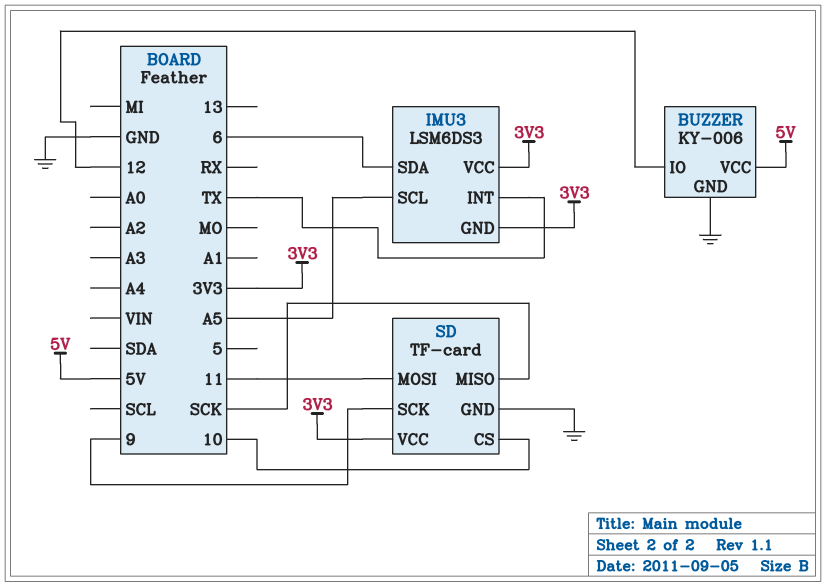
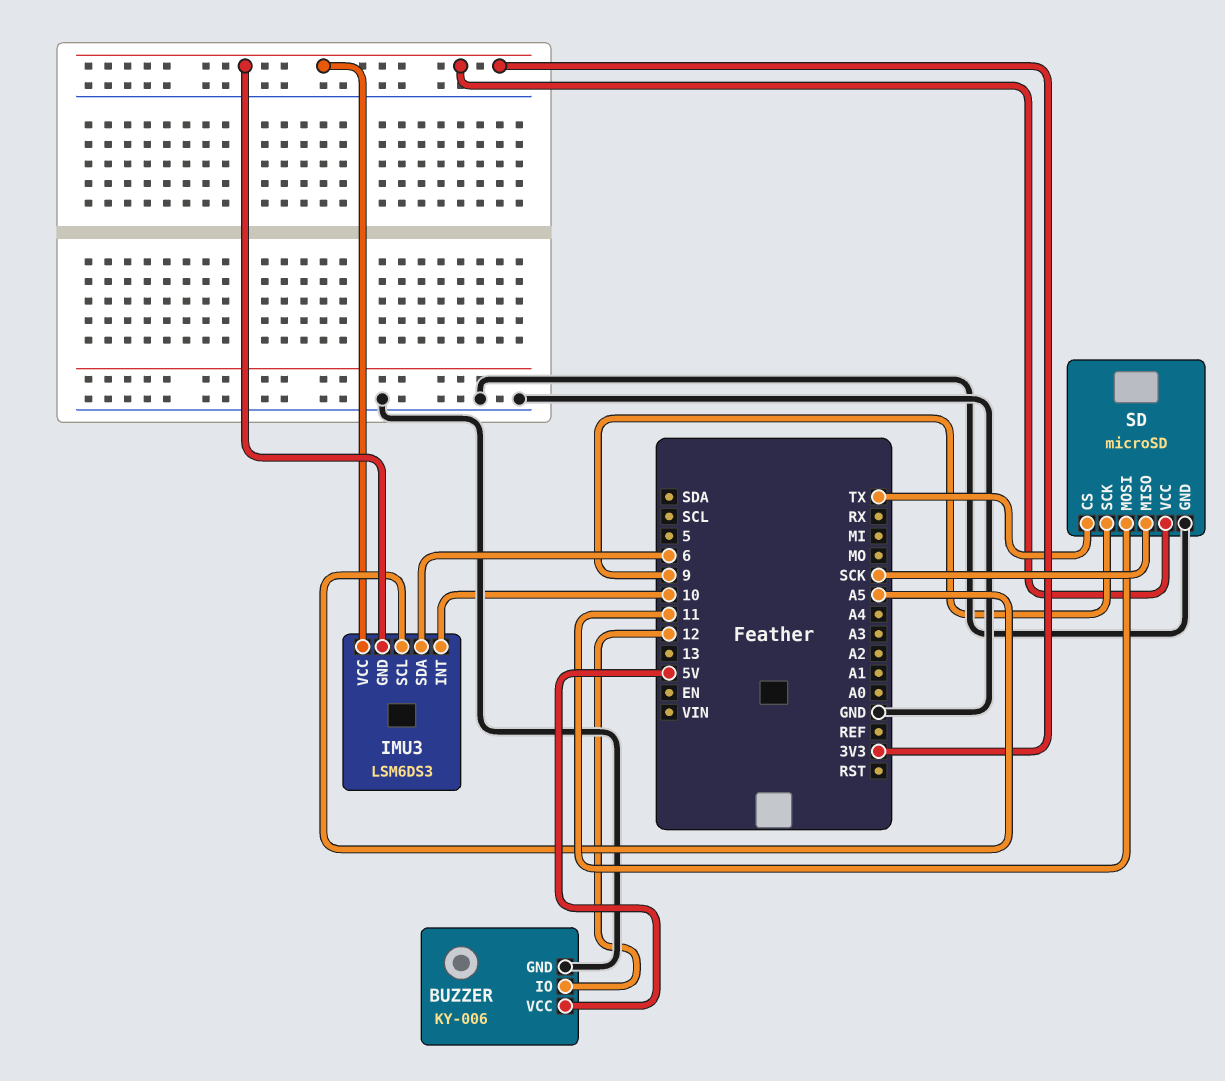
IMU3 pin INT: TX -> 10
SD: TF-card -> microSD
SD pin CS: 10 -> TX

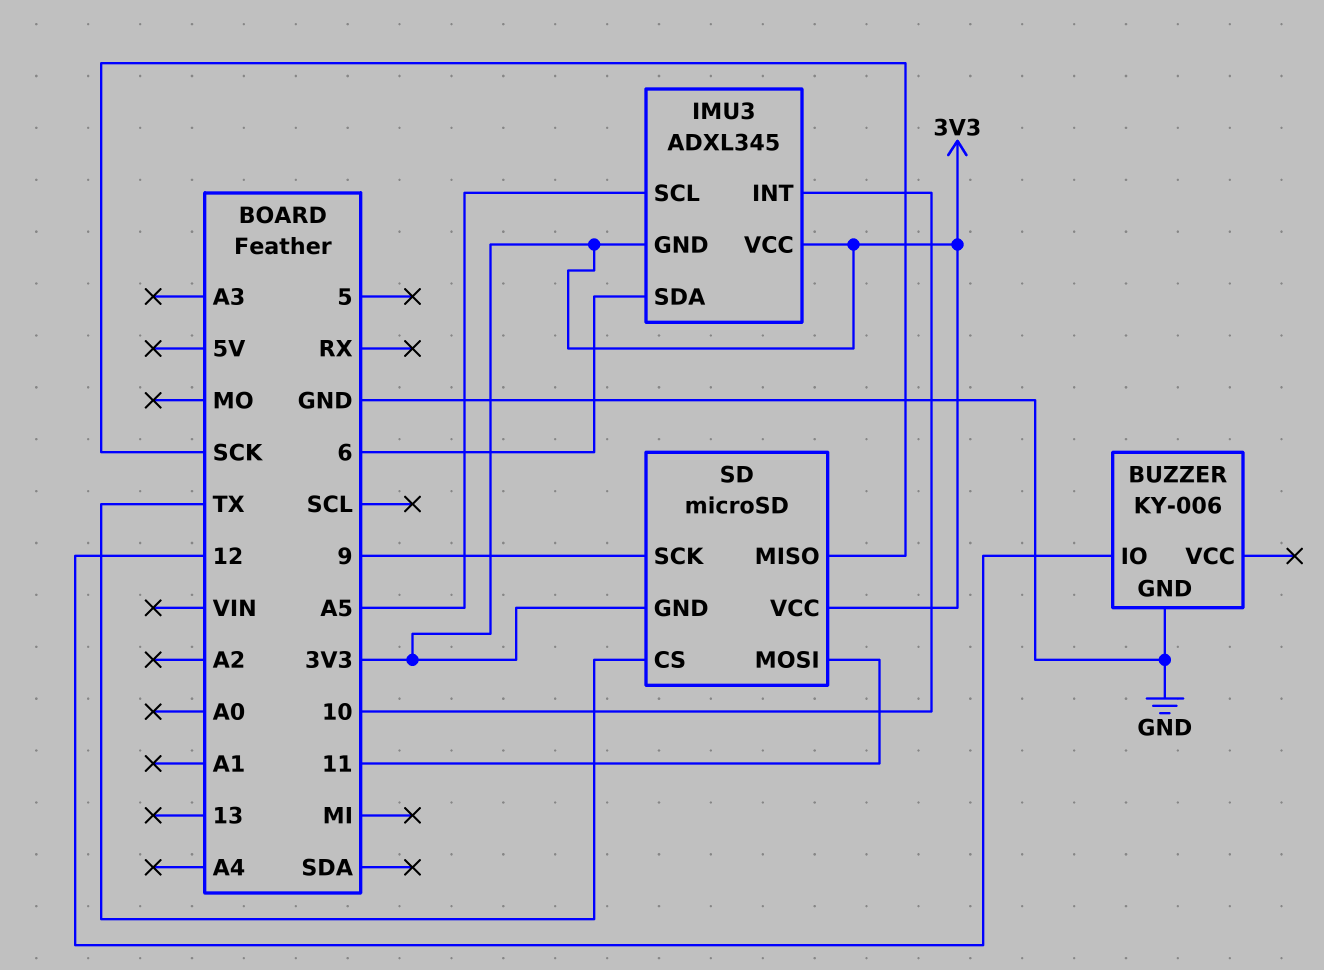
BUZZER pin VCC: 5V -> none
IMU3: LSM6DS3 -> ADXL345
SD pin GND: GND -> 3V3

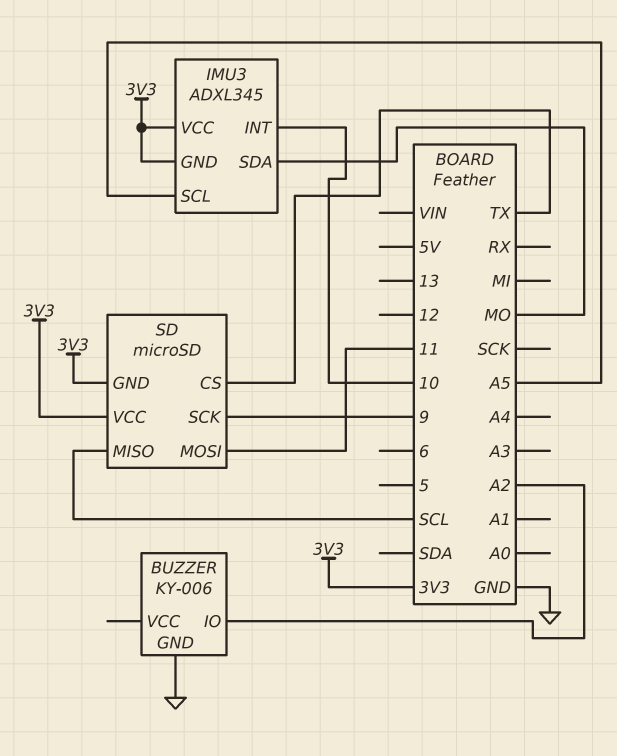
BUZZER pin IO: 12 -> A2
IMU3 pin SDA: 6 -> MO
SD pin MISO: SCK -> SCL

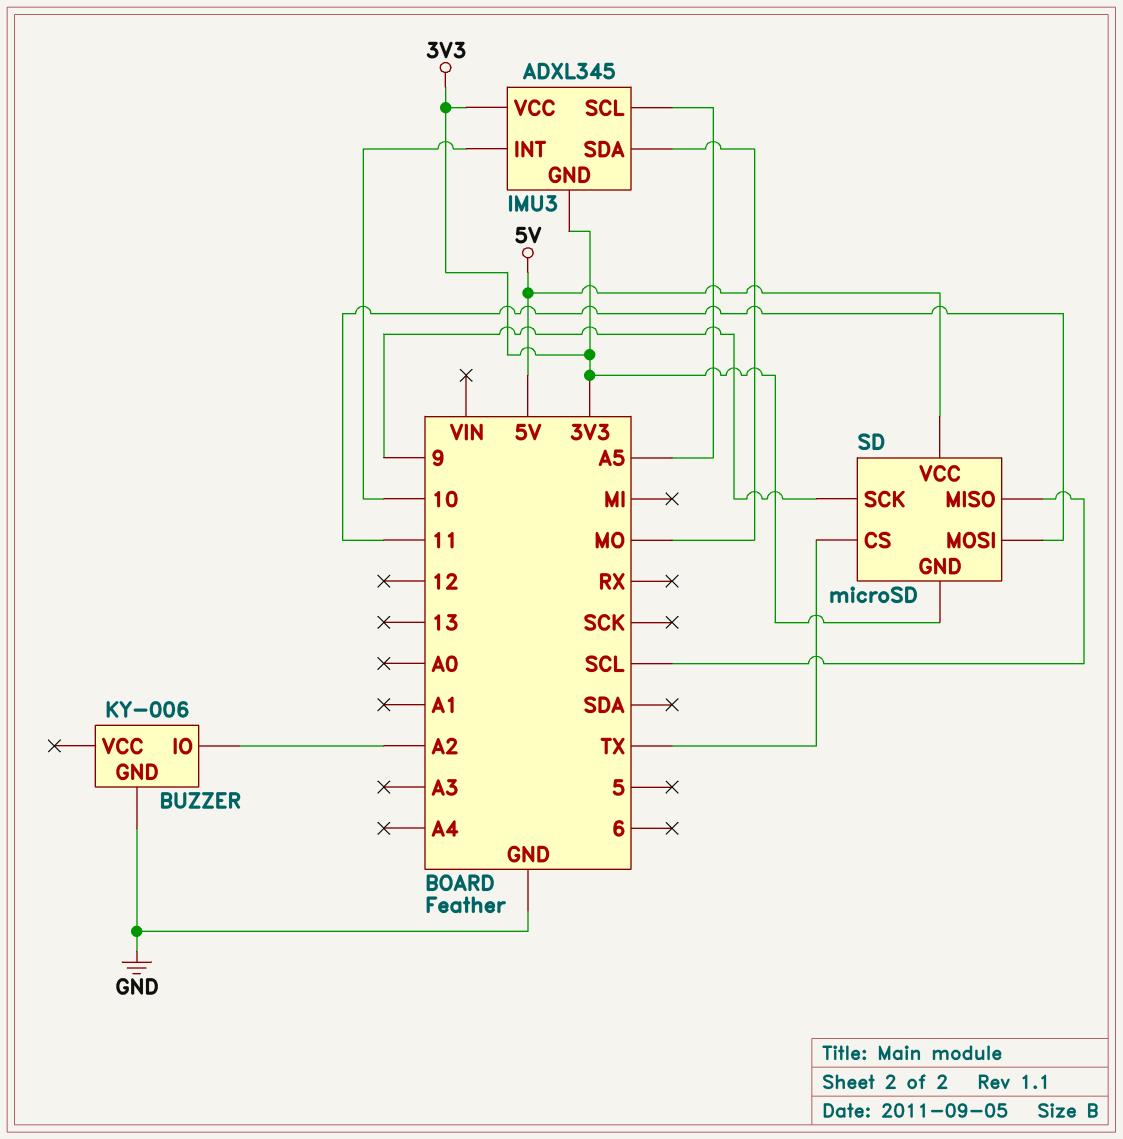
SD pin VCC: 3V3 -> 5V

